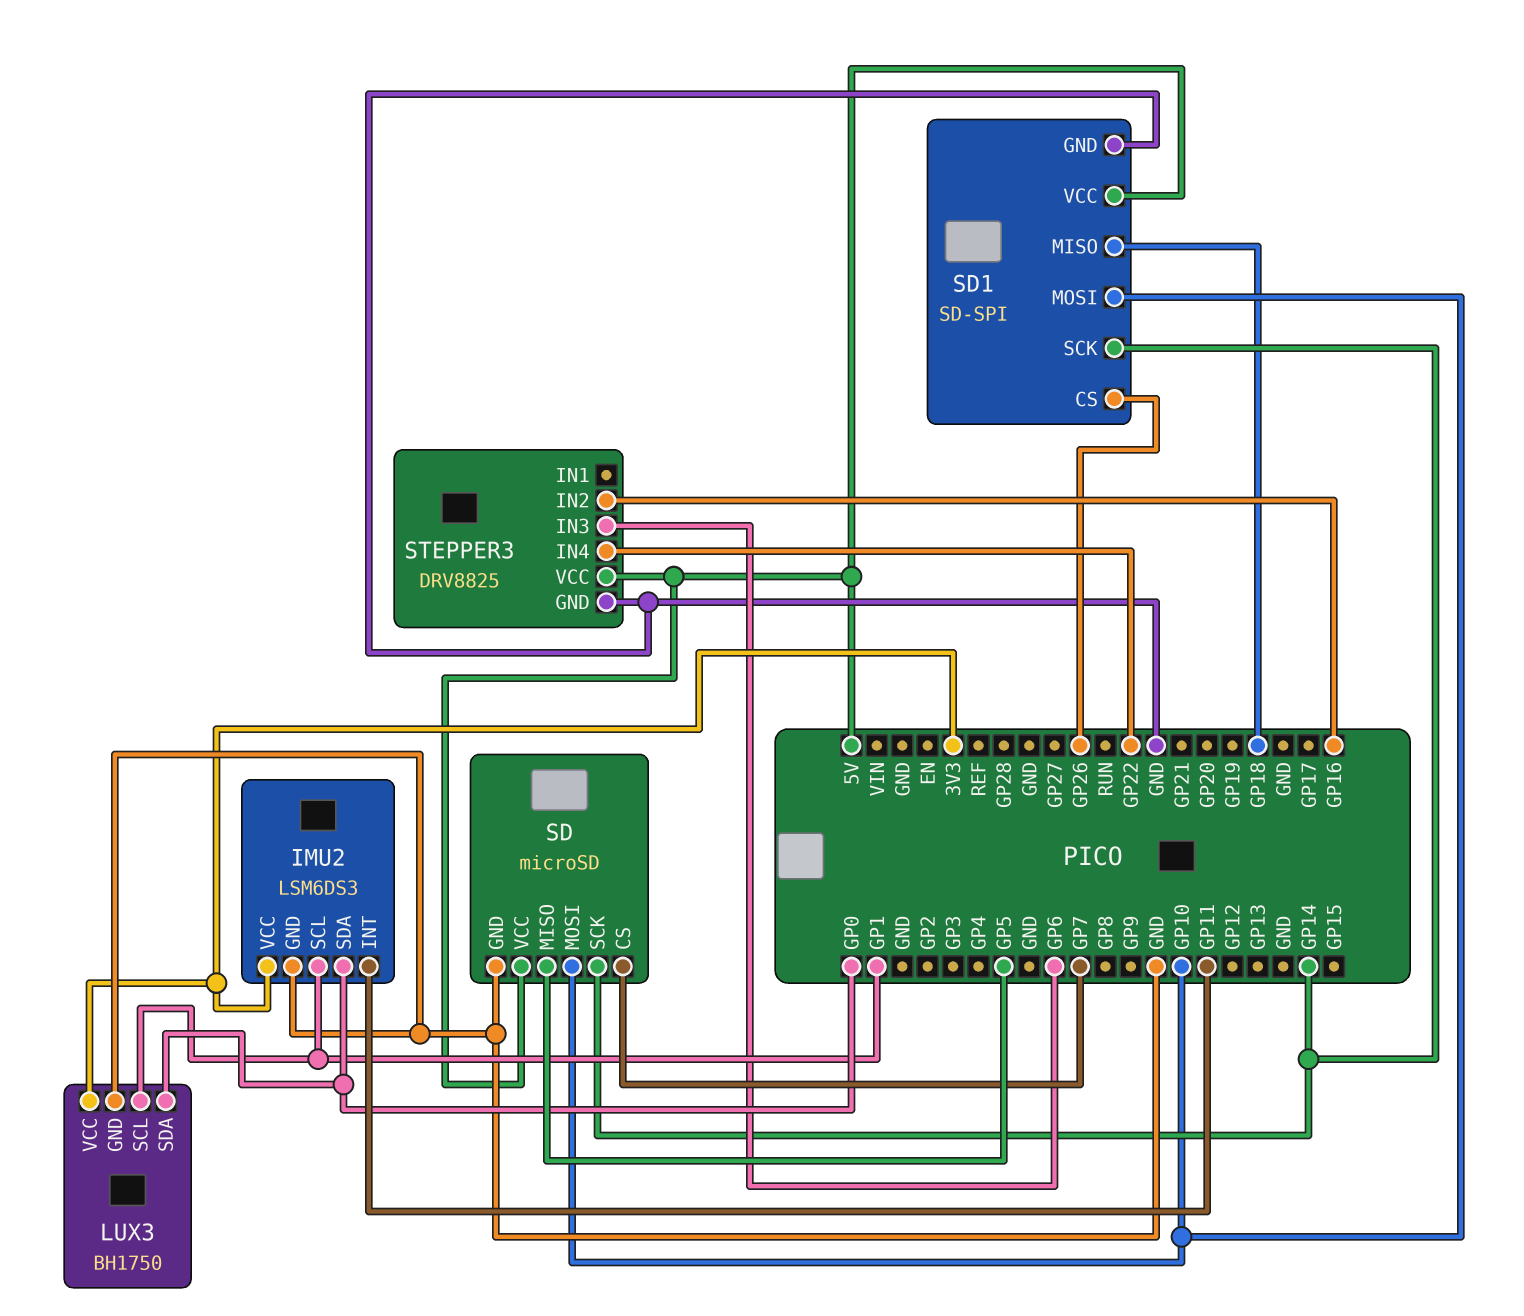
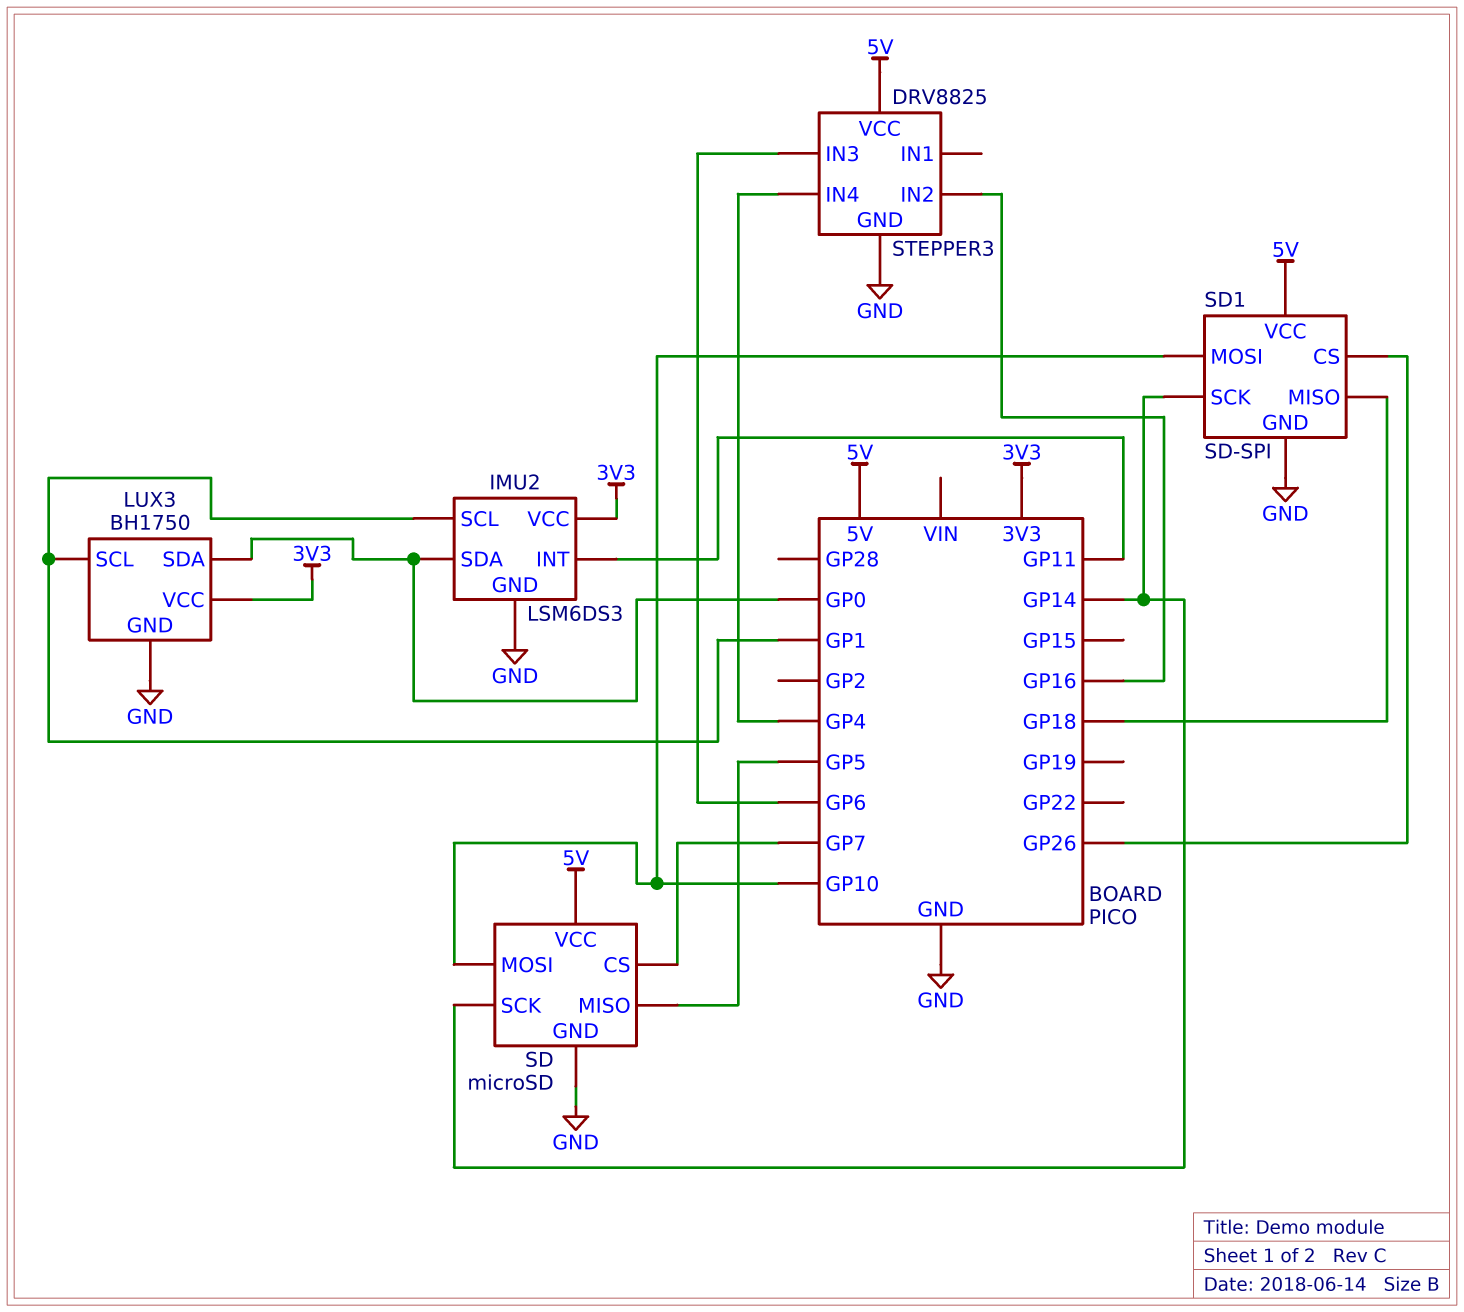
STEPPER3 pin IN4: GP22 -> GP4

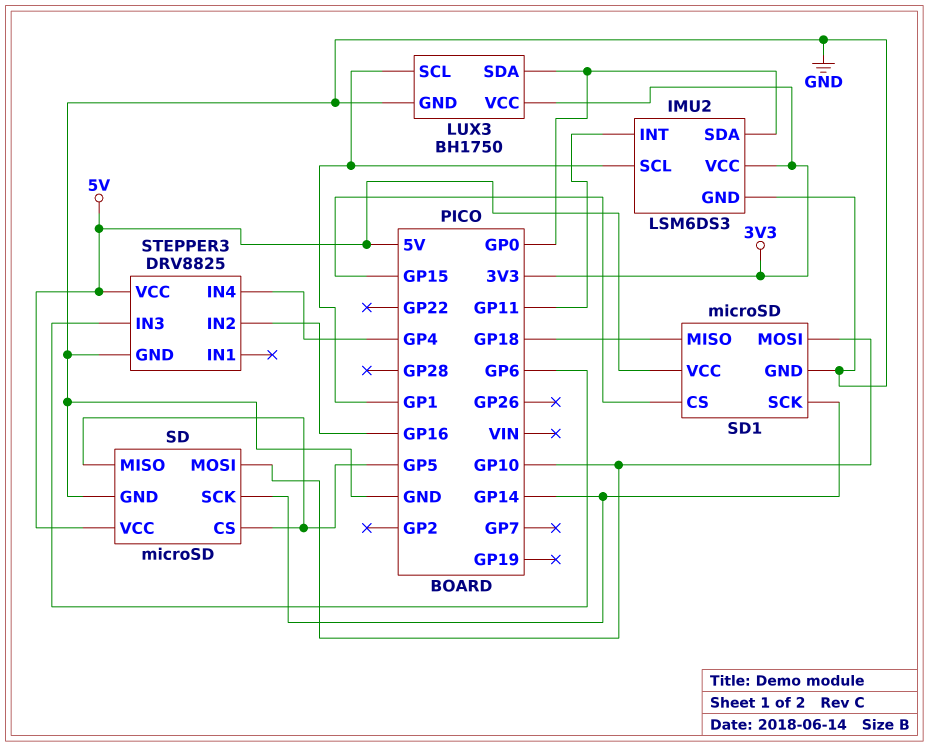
SD pin CS: GP7 -> GP5
SD1: SD-SPI -> microSD
SD1 pin CS: GP26 -> GP15

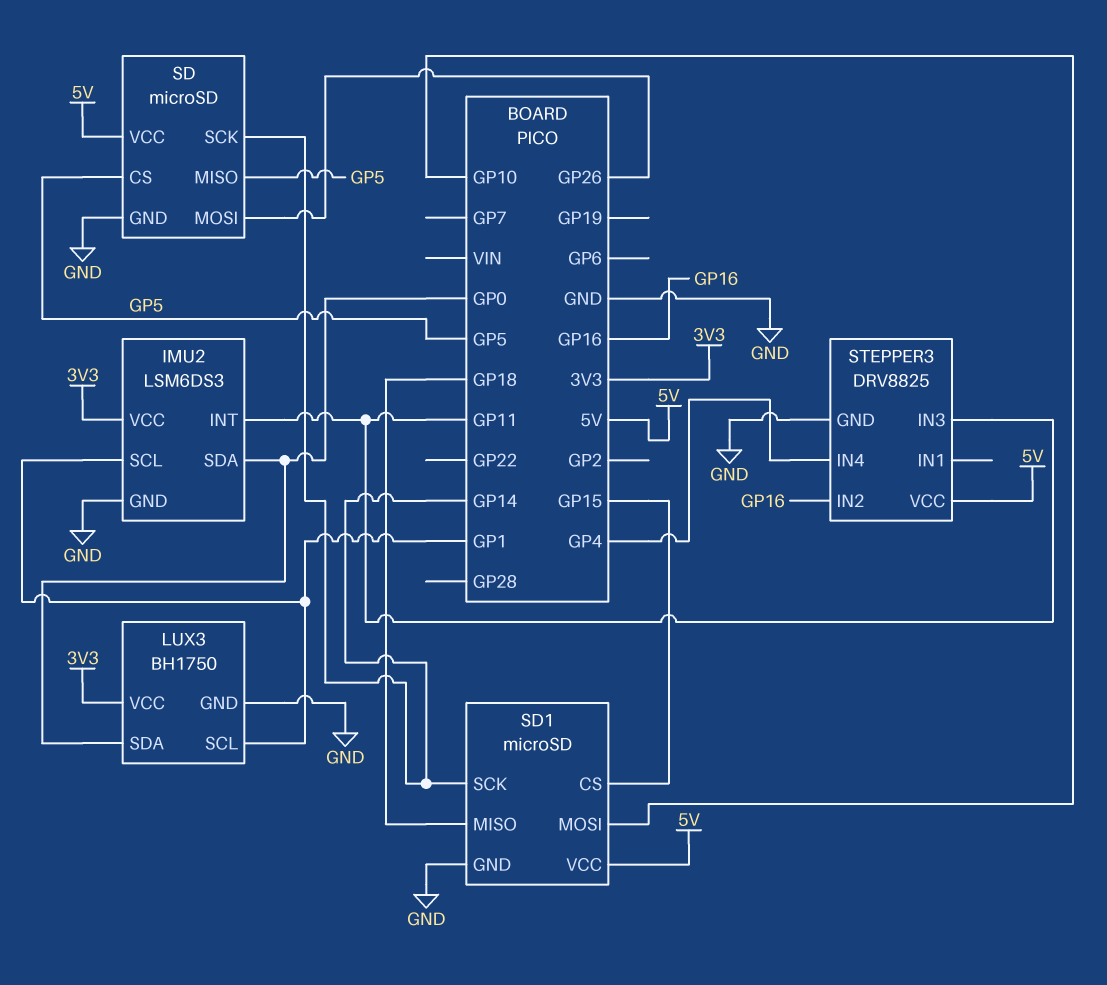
SD pin MOSI: GP10 -> GP26
STEPPER3 pin IN3: GP6 -> GP11

